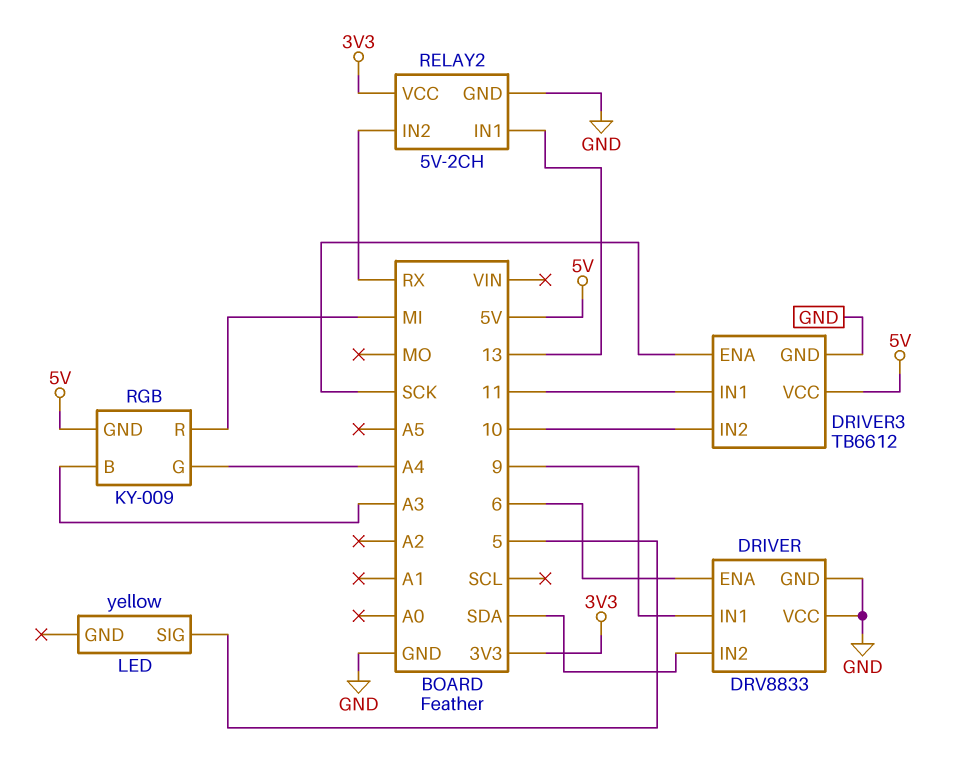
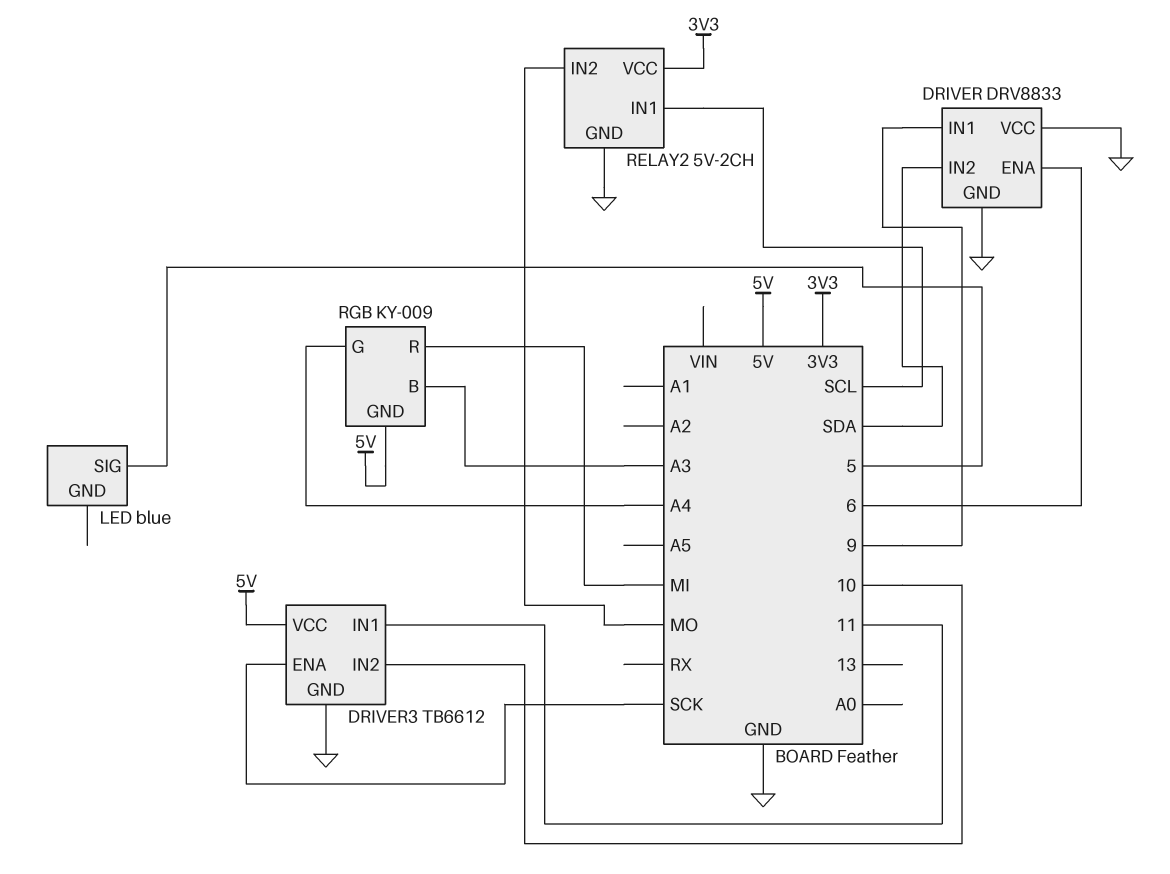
LED: yellow -> blue
RELAY2 pin IN1: 13 -> SCL
RELAY2 pin IN2: RX -> MO

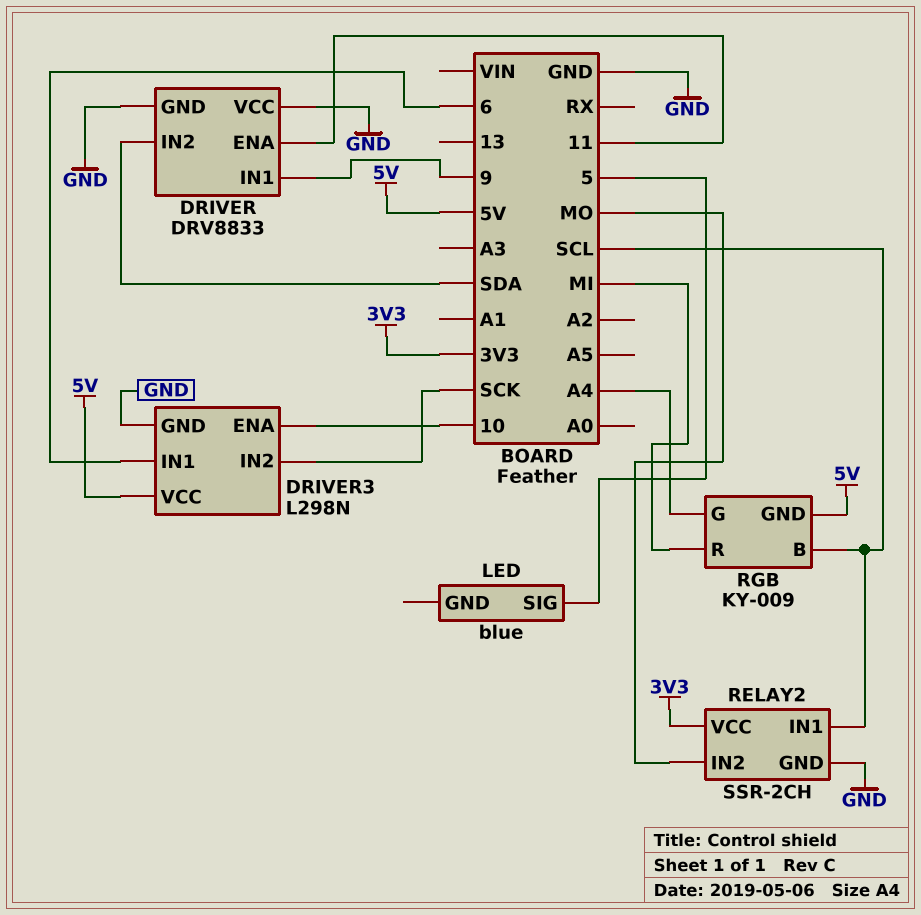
DRIVER pin ENA: 6 -> 11
DRIVER3: TB6612 -> L298N
DRIVER3 pin ENA: SCK -> 10
DRIVER3 pin IN1: 11 -> 6
DRIVER3 pin IN2: 10 -> SCK
RELAY2: 5V-2CH -> SSR-2CH
RGB pin B: A3 -> SCL

